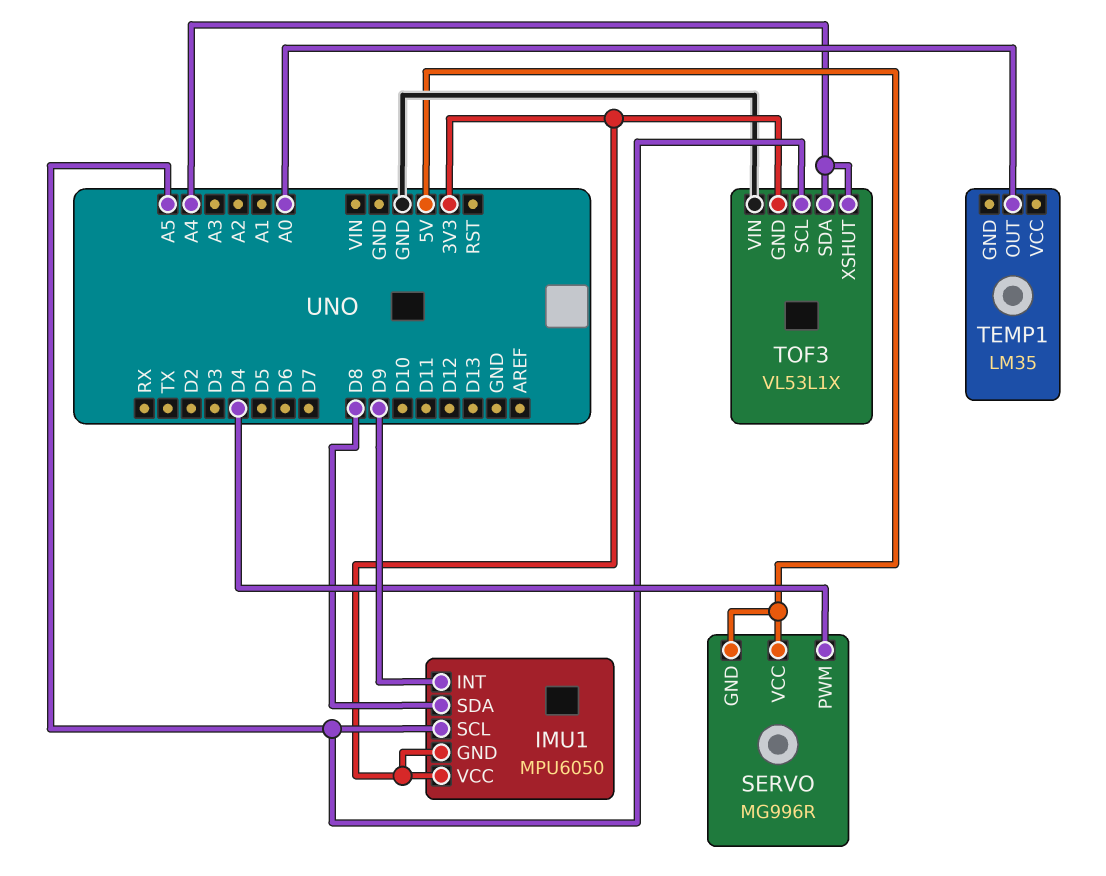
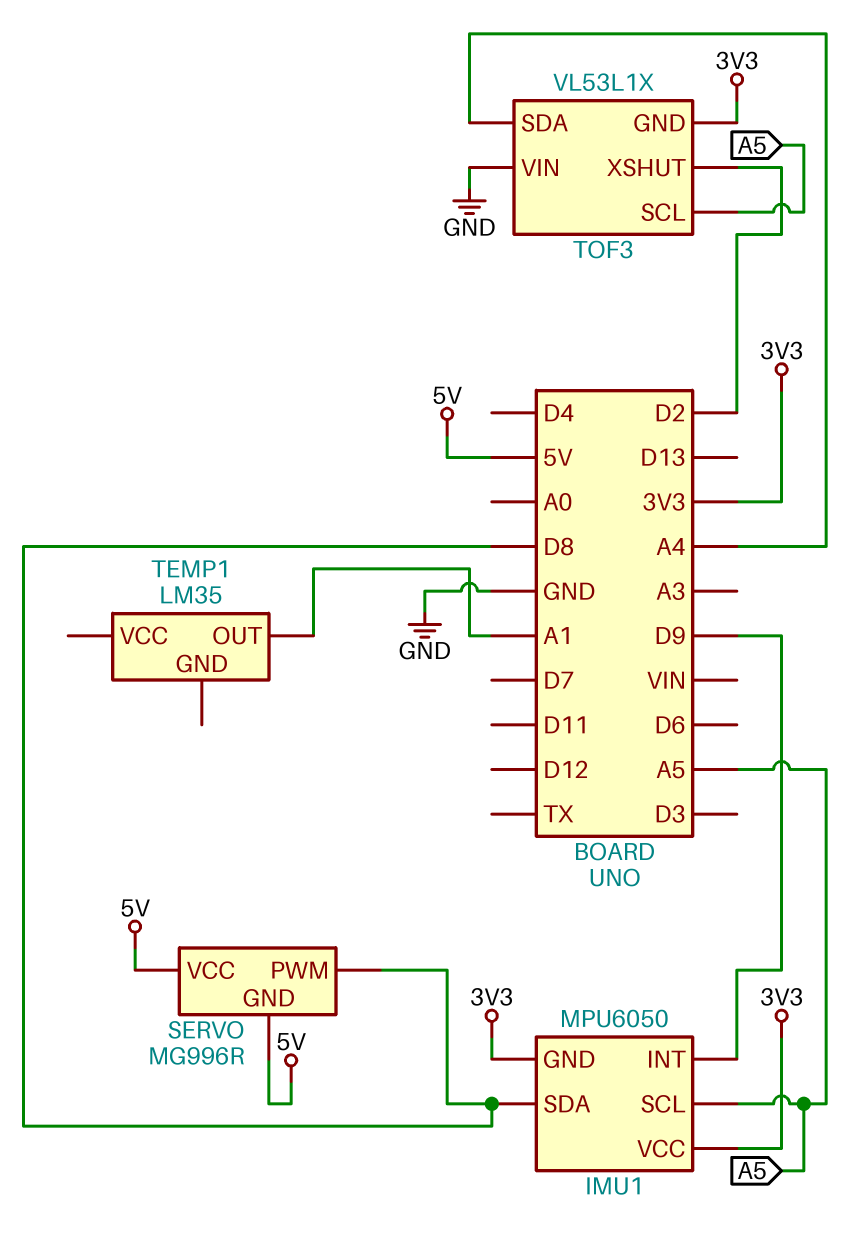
SERVO pin PWM: D4 -> D8
TEMP1 pin OUT: A0 -> A1
TOF3 pin XSHUT: A4 -> D2

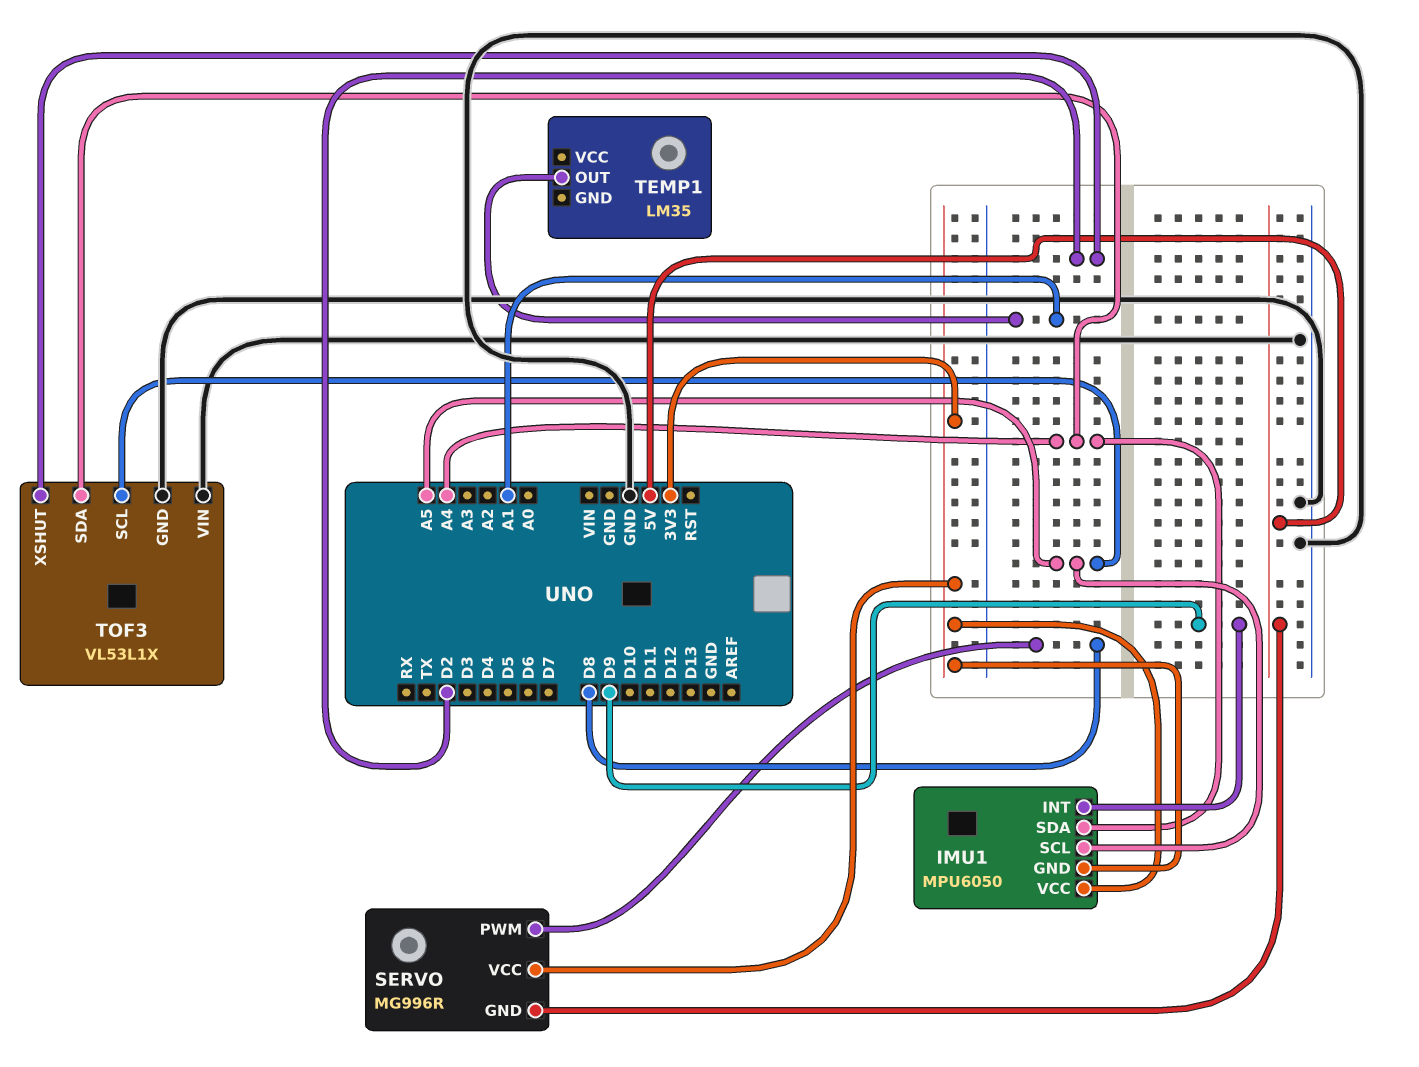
IMU1 pin SDA: D8 -> A4
SERVO pin VCC: 5V -> 3V3
TOF3 pin GND: 3V3 -> GND

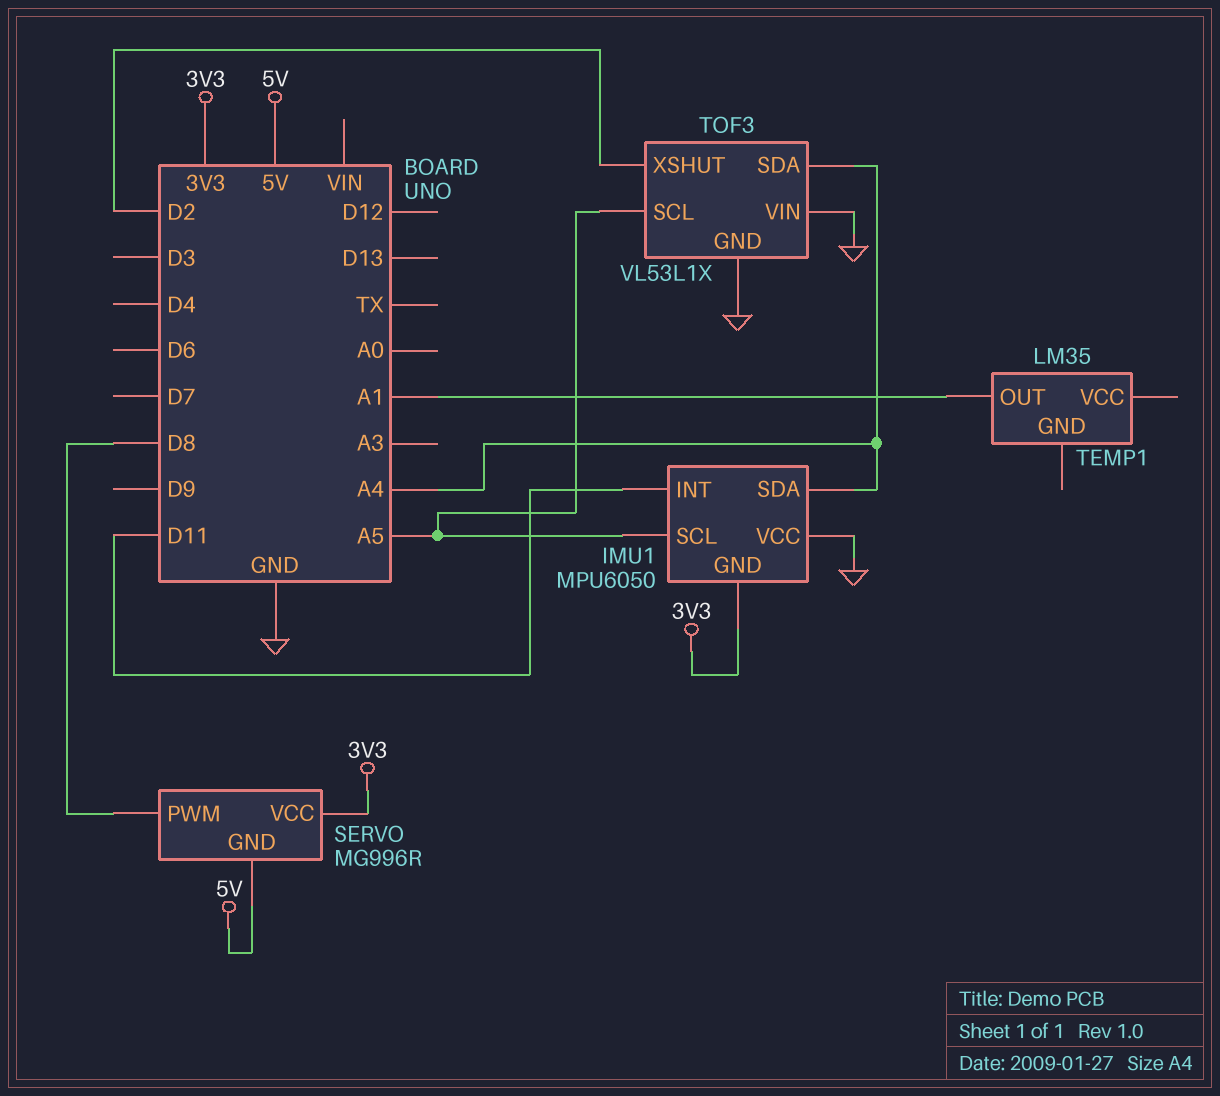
IMU1 pin INT: D9 -> D11
IMU1 pin VCC: 3V3 -> GND

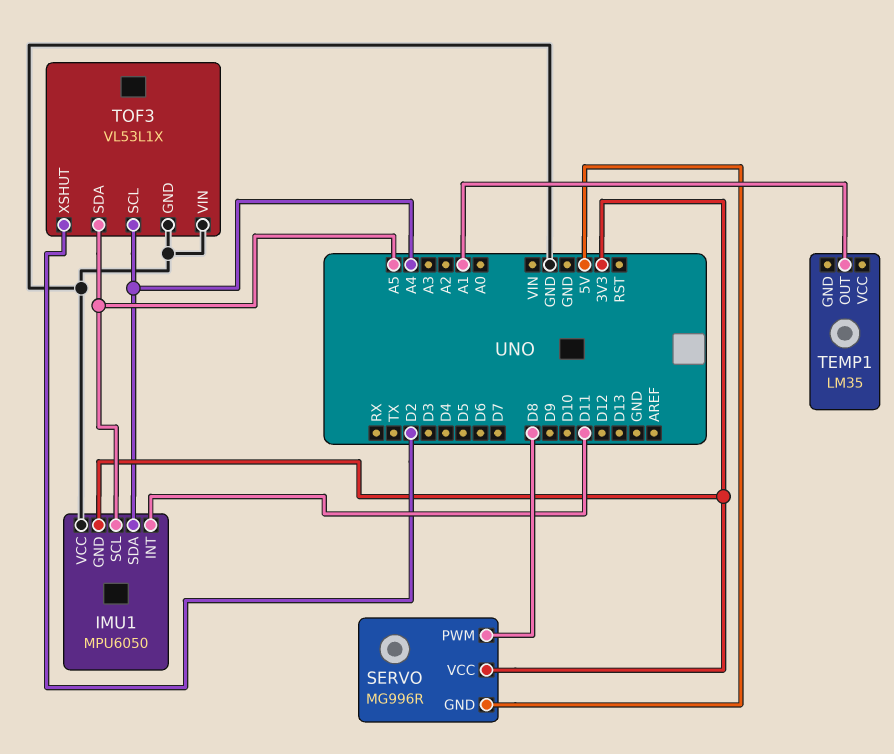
TOF3 pin SCL: A5 -> A4
TOF3 pin SDA: A4 -> A5

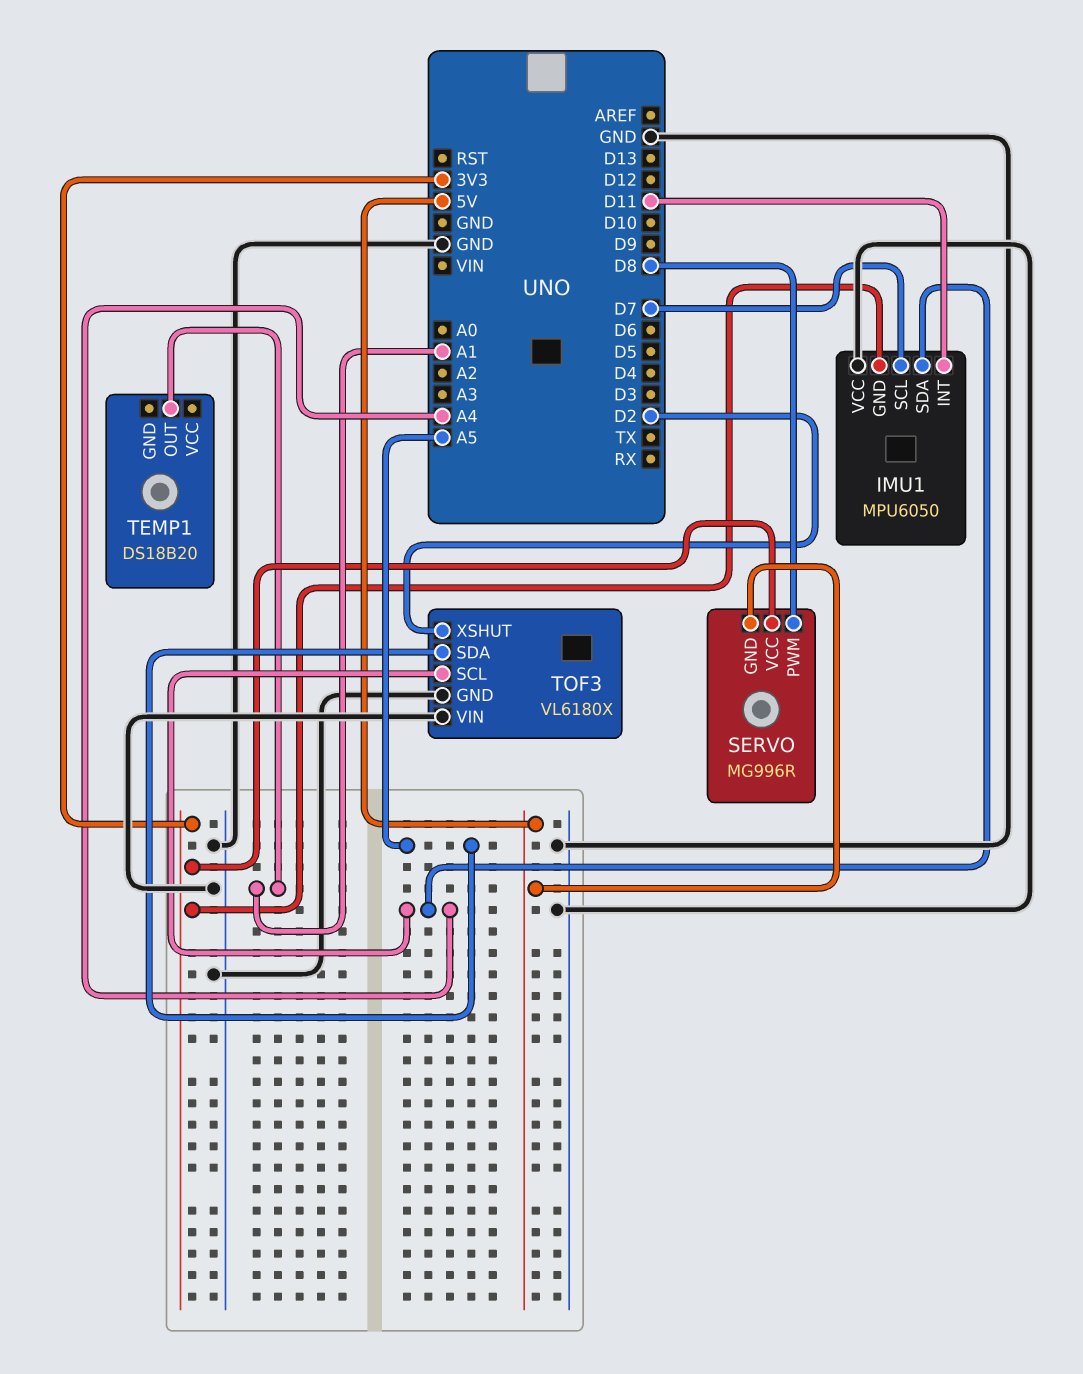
IMU1 pin SCL: A5 -> D7
TEMP1: LM35 -> DS18B20
TOF3: VL53L1X -> VL6180X

